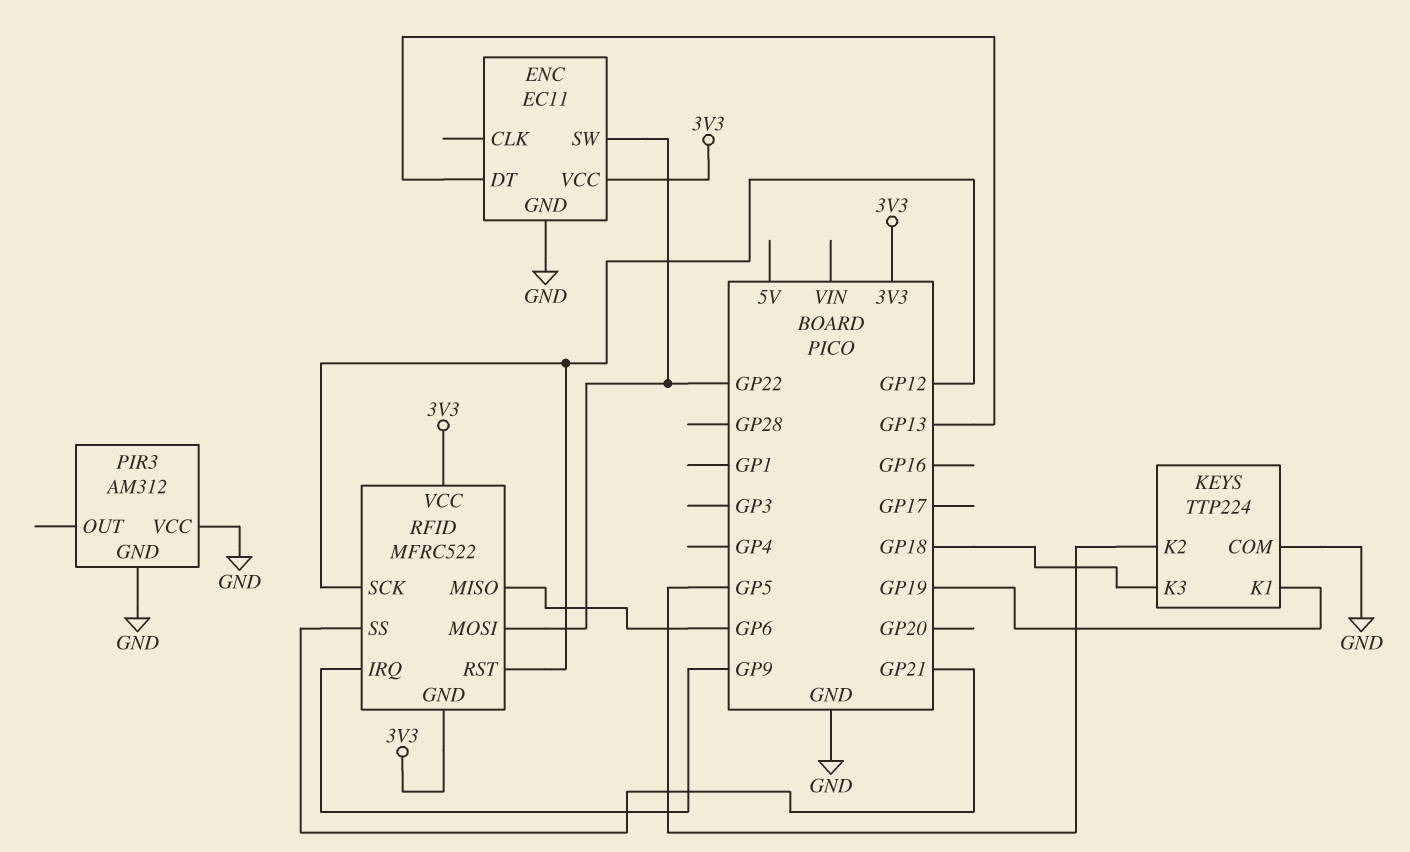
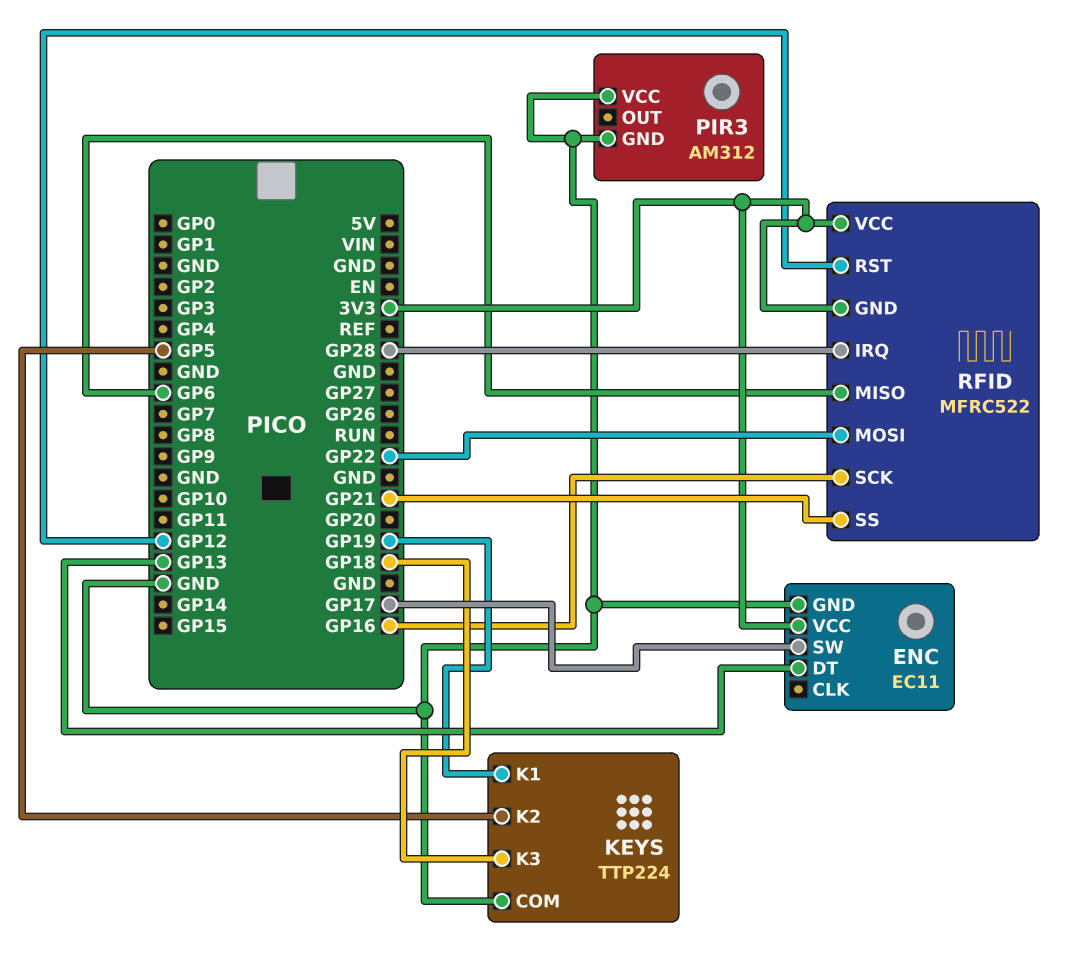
ENC pin SW: GP22 -> GP17
RFID pin IRQ: GP9 -> GP28
RFID pin SCK: GP12 -> GP16

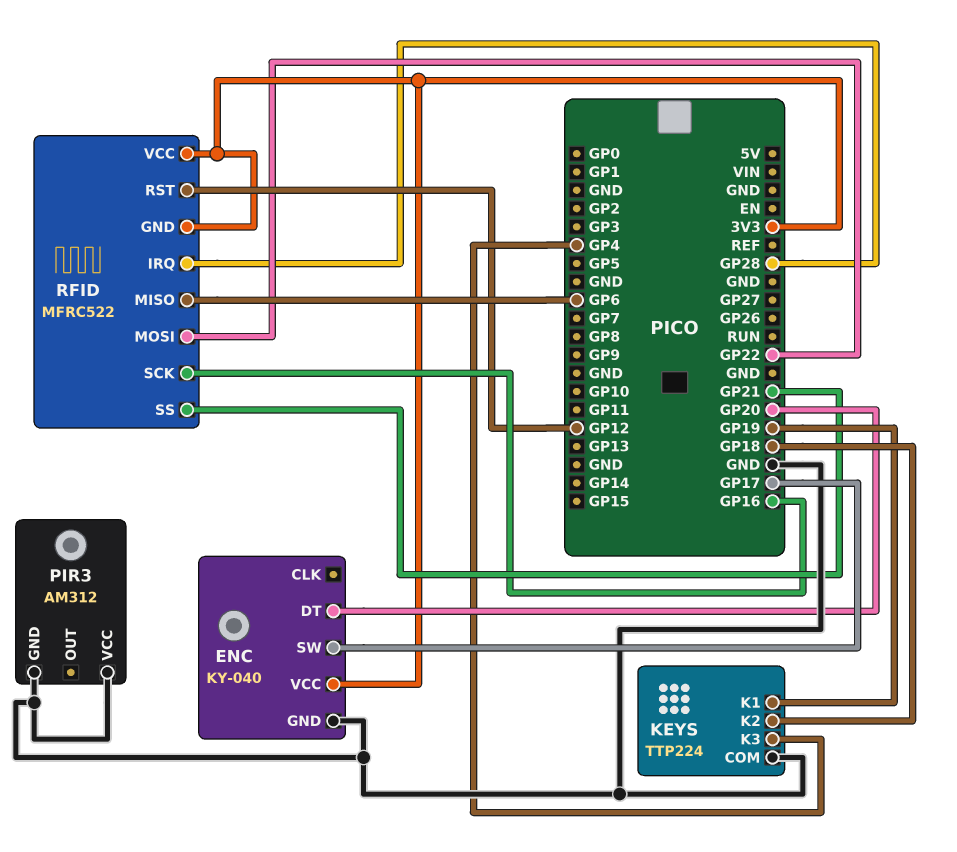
ENC: EC11 -> KY-040
ENC pin DT: GP13 -> GP20
KEYS pin K2: GP5 -> GP18
KEYS pin K3: GP18 -> GP4

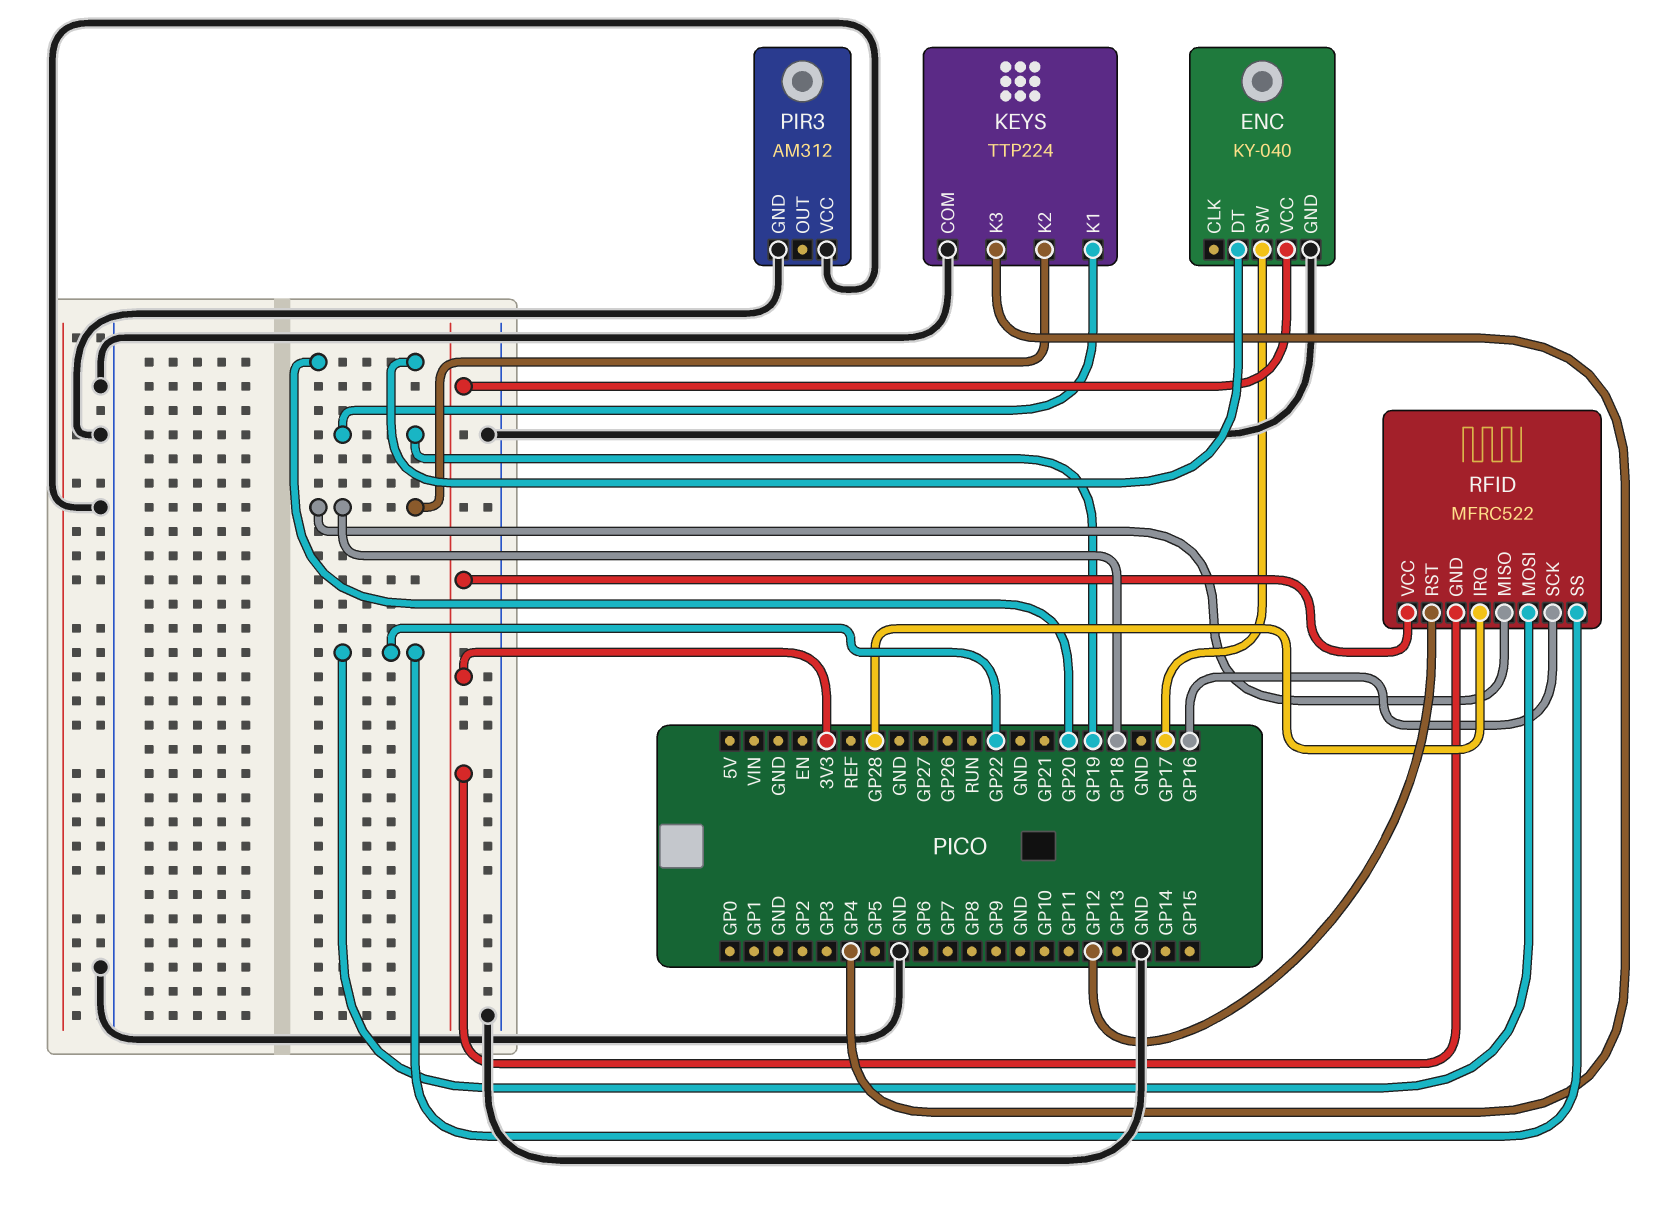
RFID pin MISO: GP6 -> GP18
RFID pin SS: GP21 -> GP22

